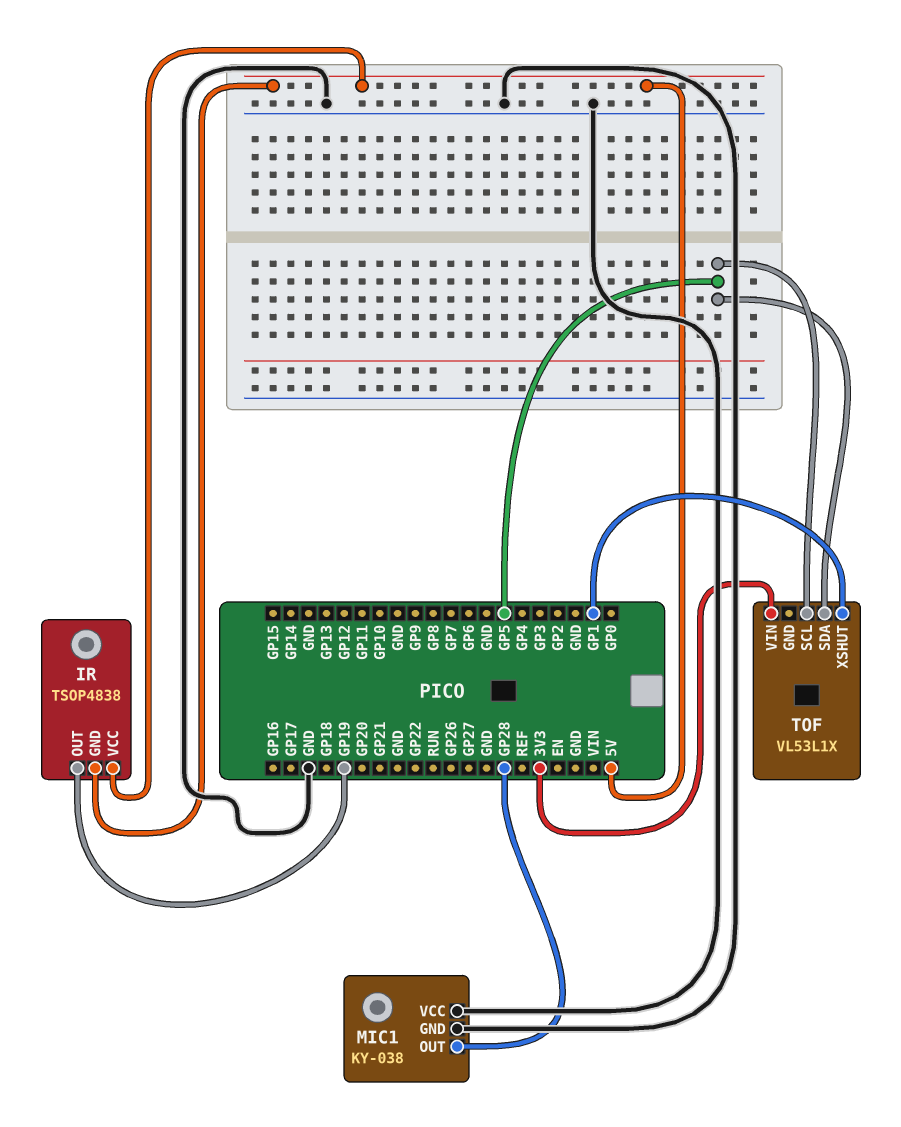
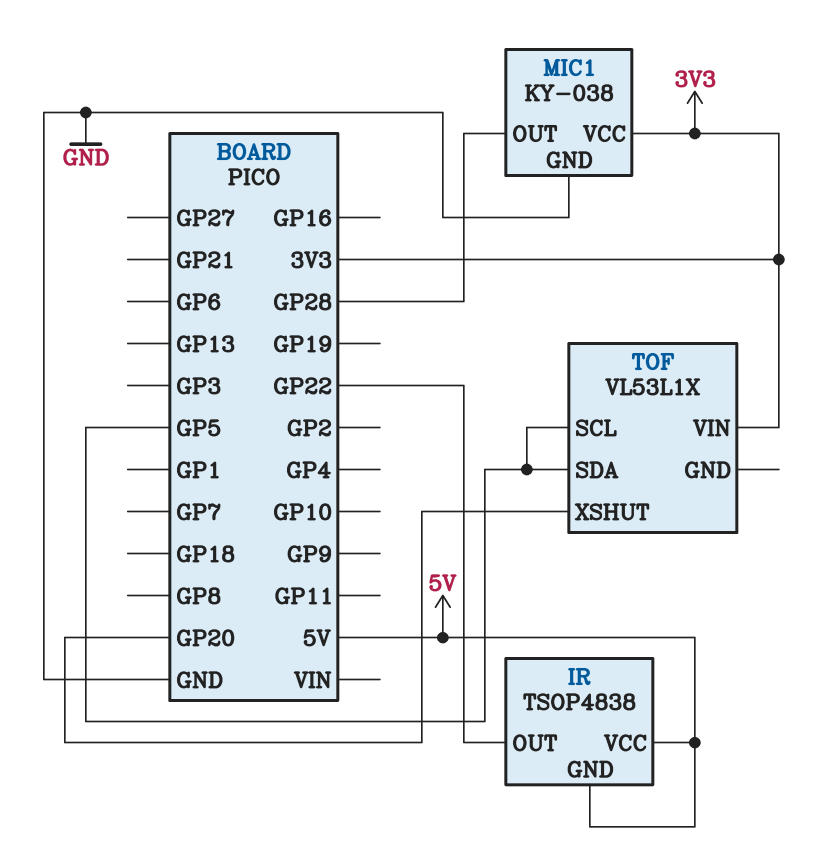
IR pin OUT: GP19 -> GP22
MIC1 pin VCC: GND -> 3V3
TOF pin XSHUT: GP1 -> GP20

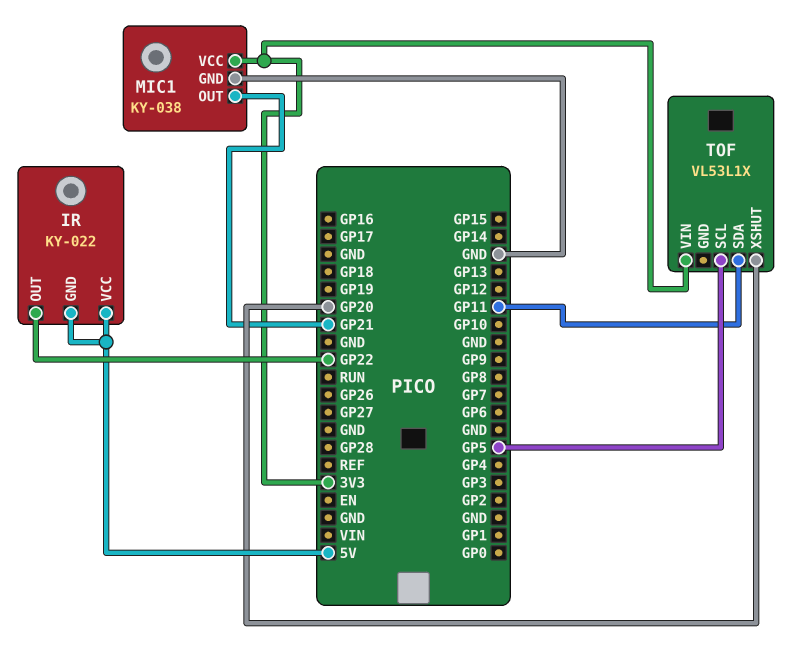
IR: TSOP4838 -> KY-022
MIC1 pin OUT: GP28 -> GP21
TOF pin SDA: GP5 -> GP11

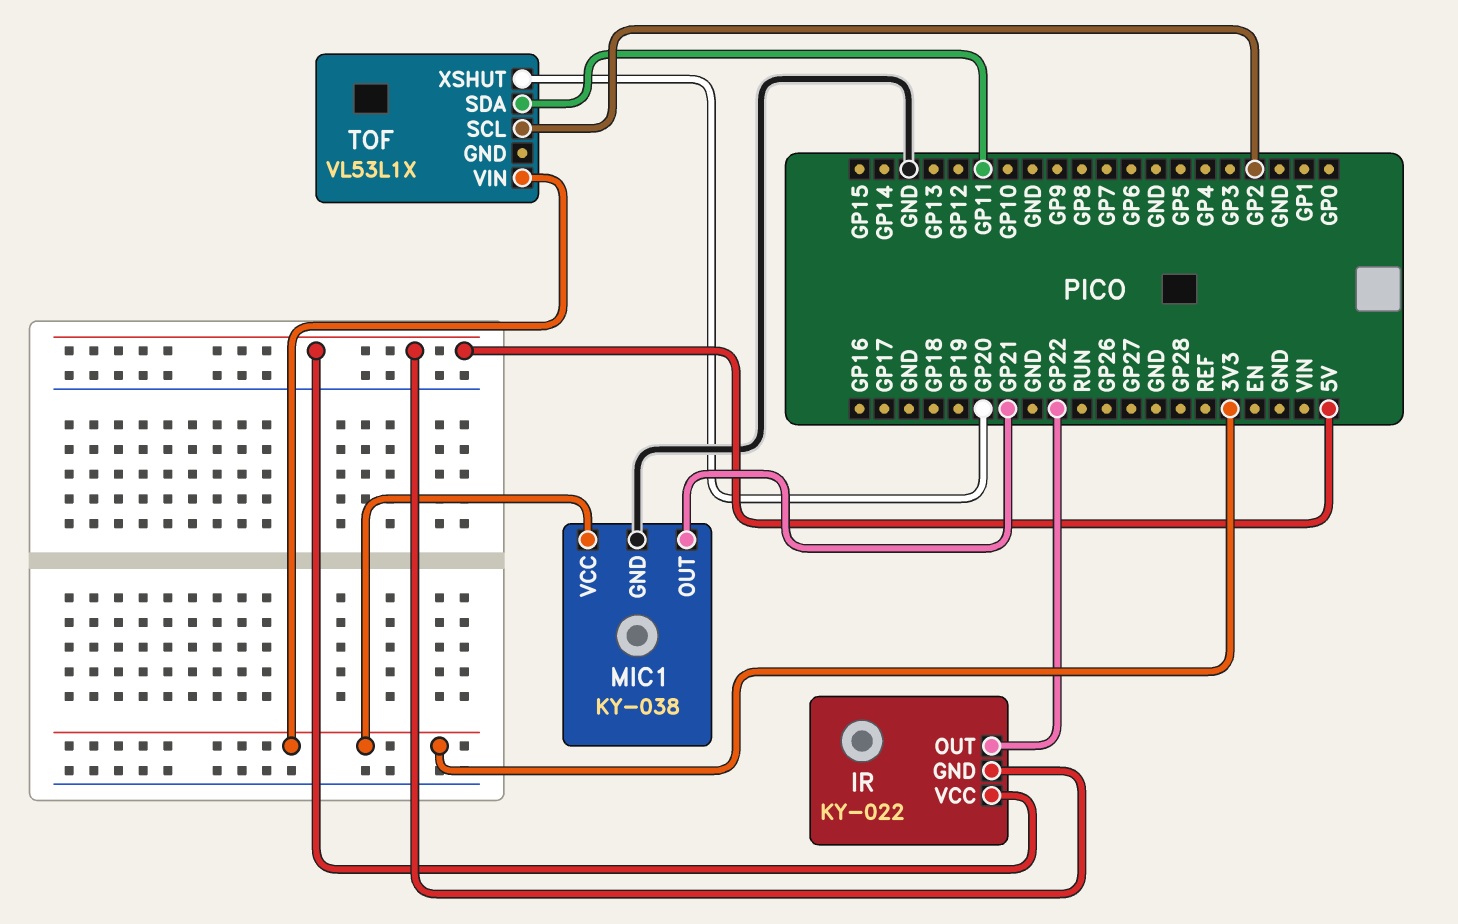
TOF pin SCL: GP5 -> GP2

